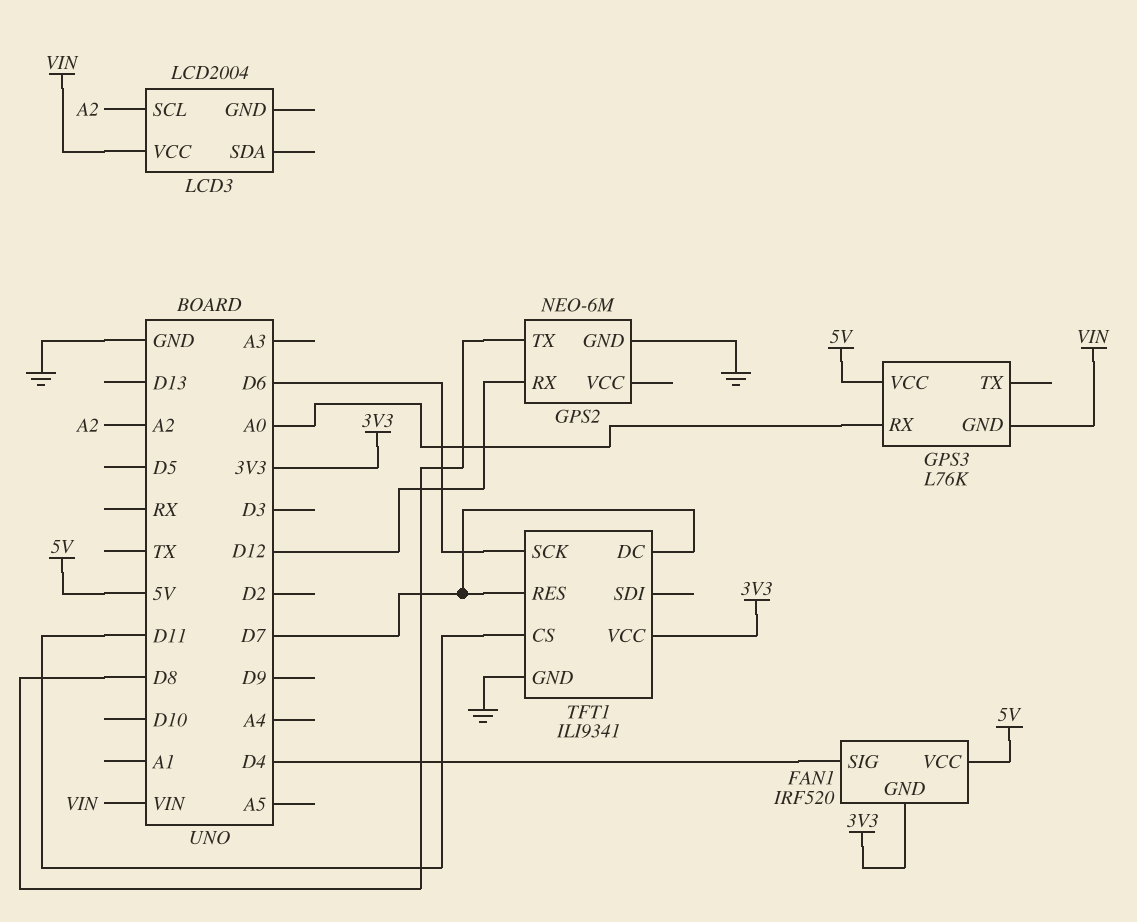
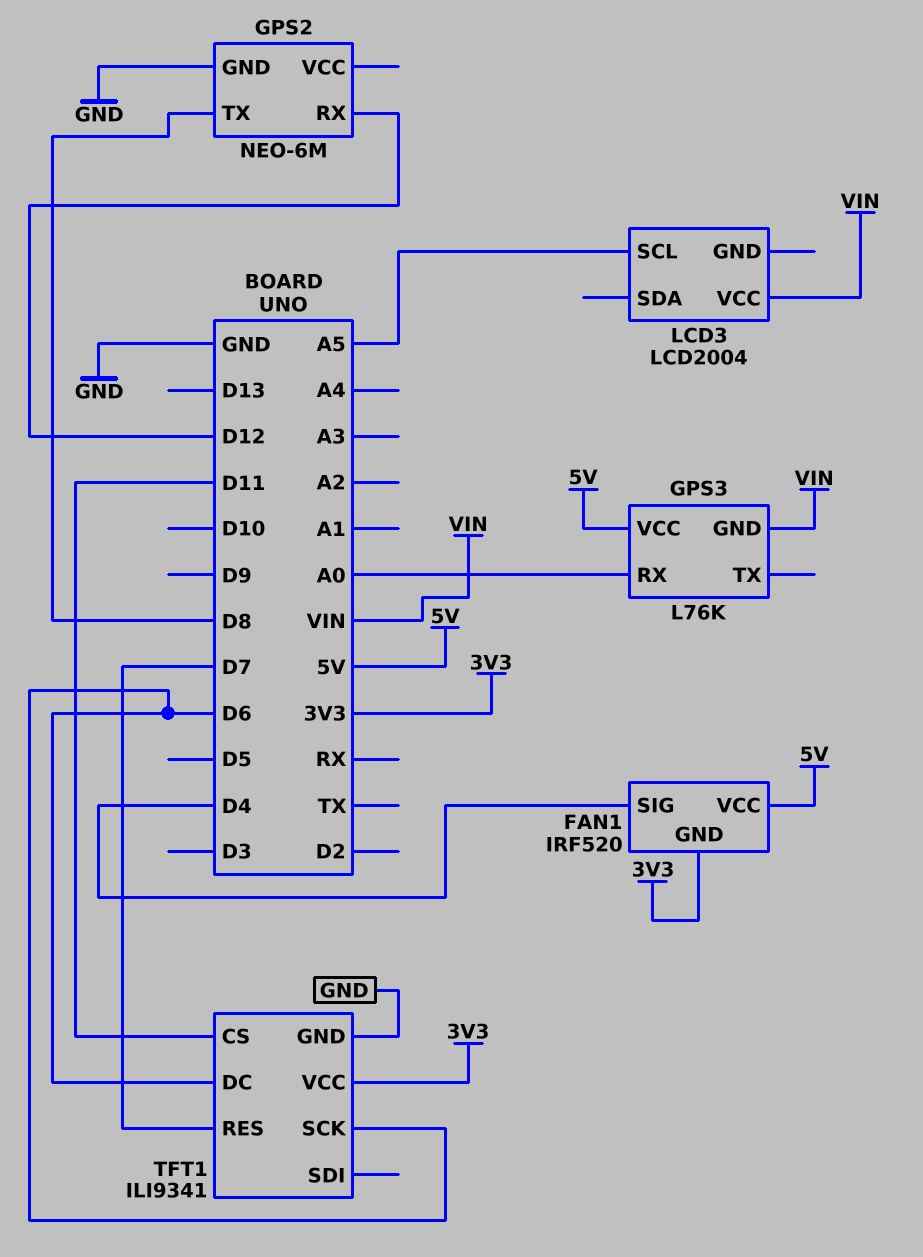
LCD3 pin SCL: A2 -> A5
TFT1 pin DC: D7 -> D6

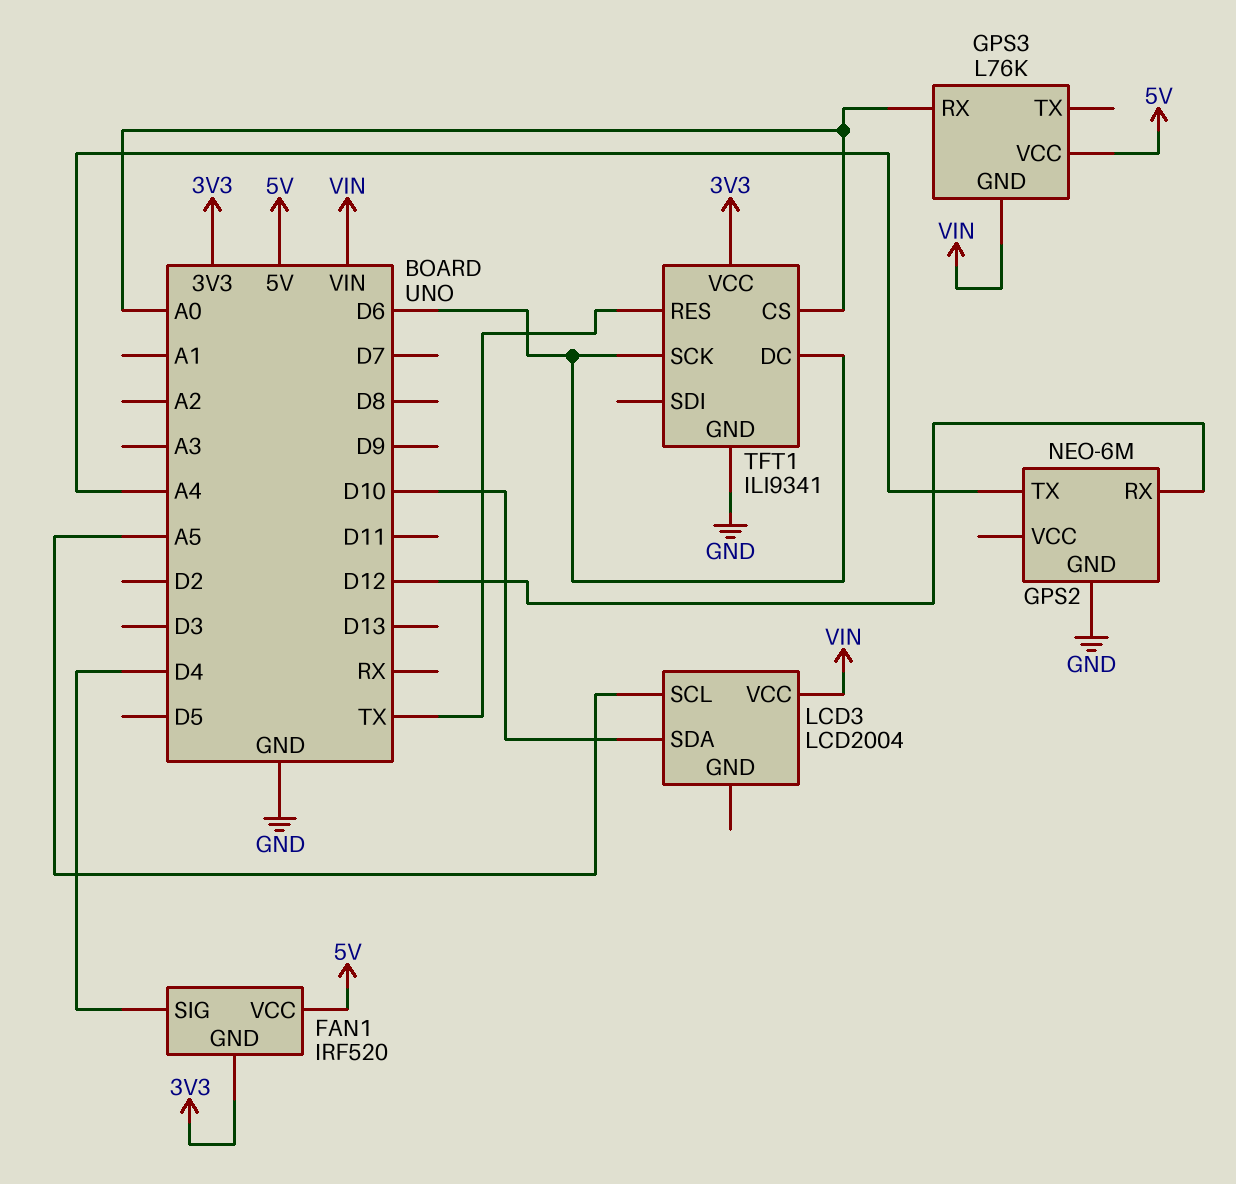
GPS2 pin TX: D8 -> A4
LCD3 pin SDA: none -> D10
TFT1 pin CS: D11 -> A0
TFT1 pin RES: D7 -> TX

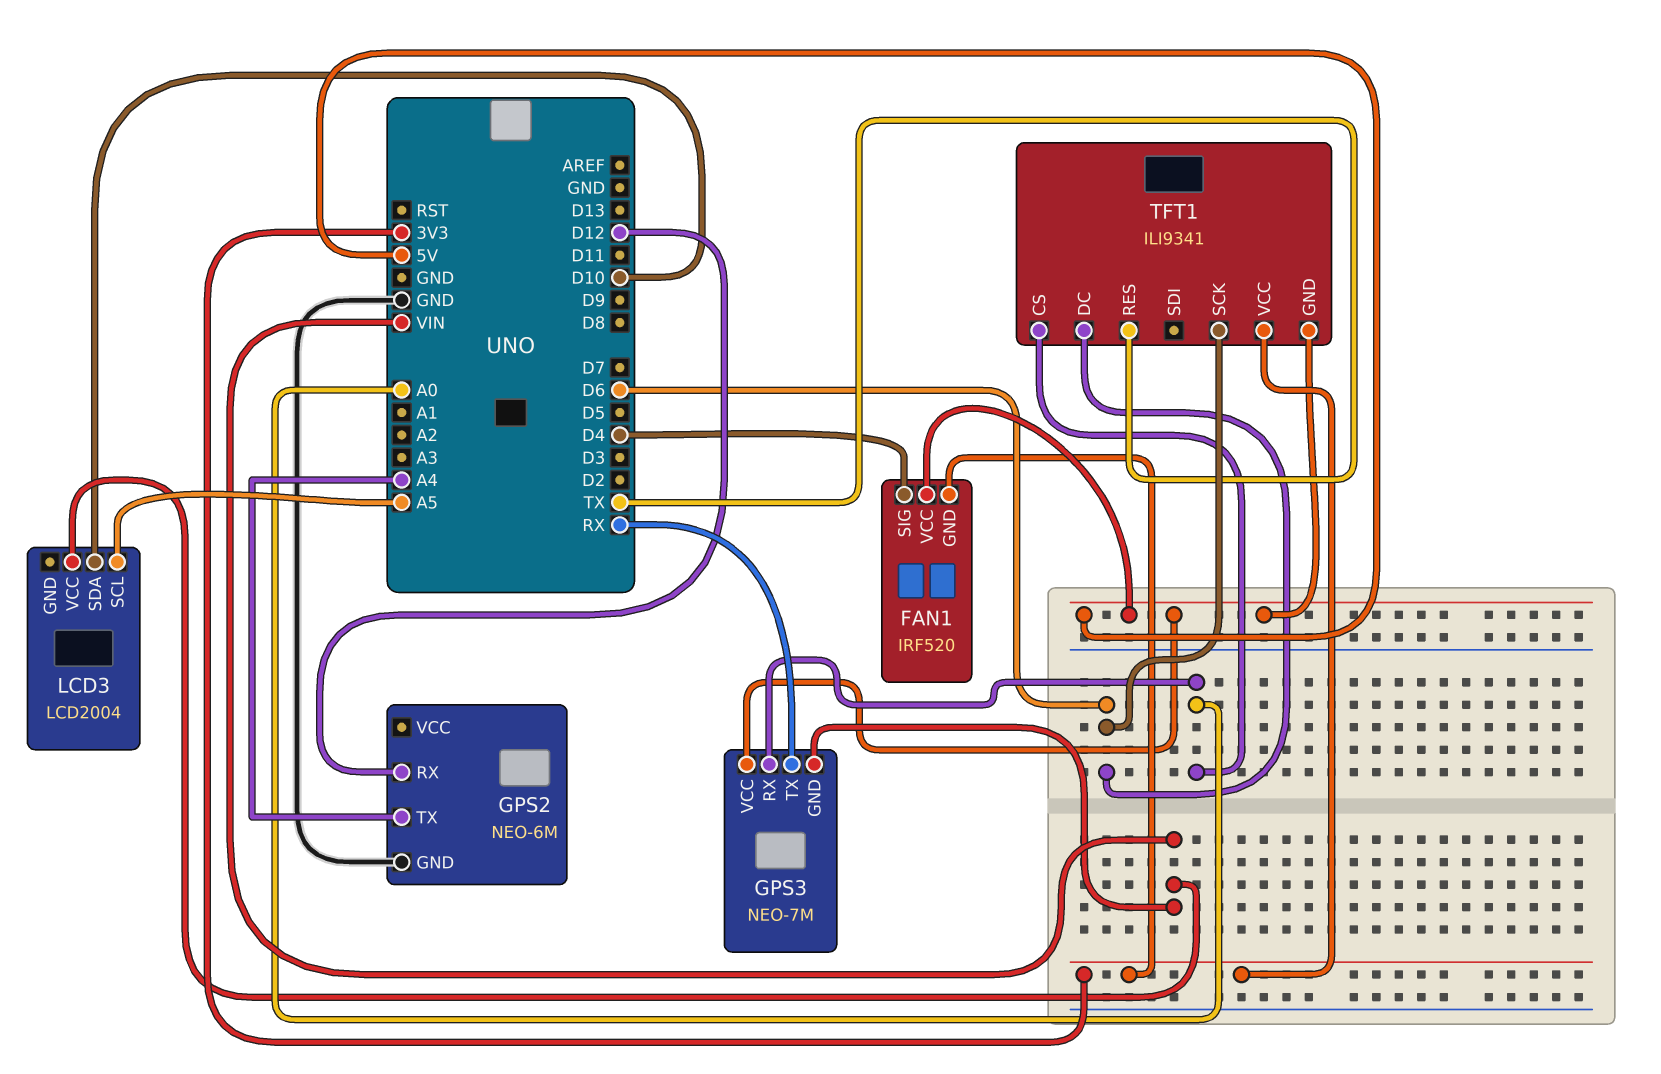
GPS3: L76K -> NEO-7M
GPS3 pin TX: none -> RX
TFT1 pin GND: GND -> 5V

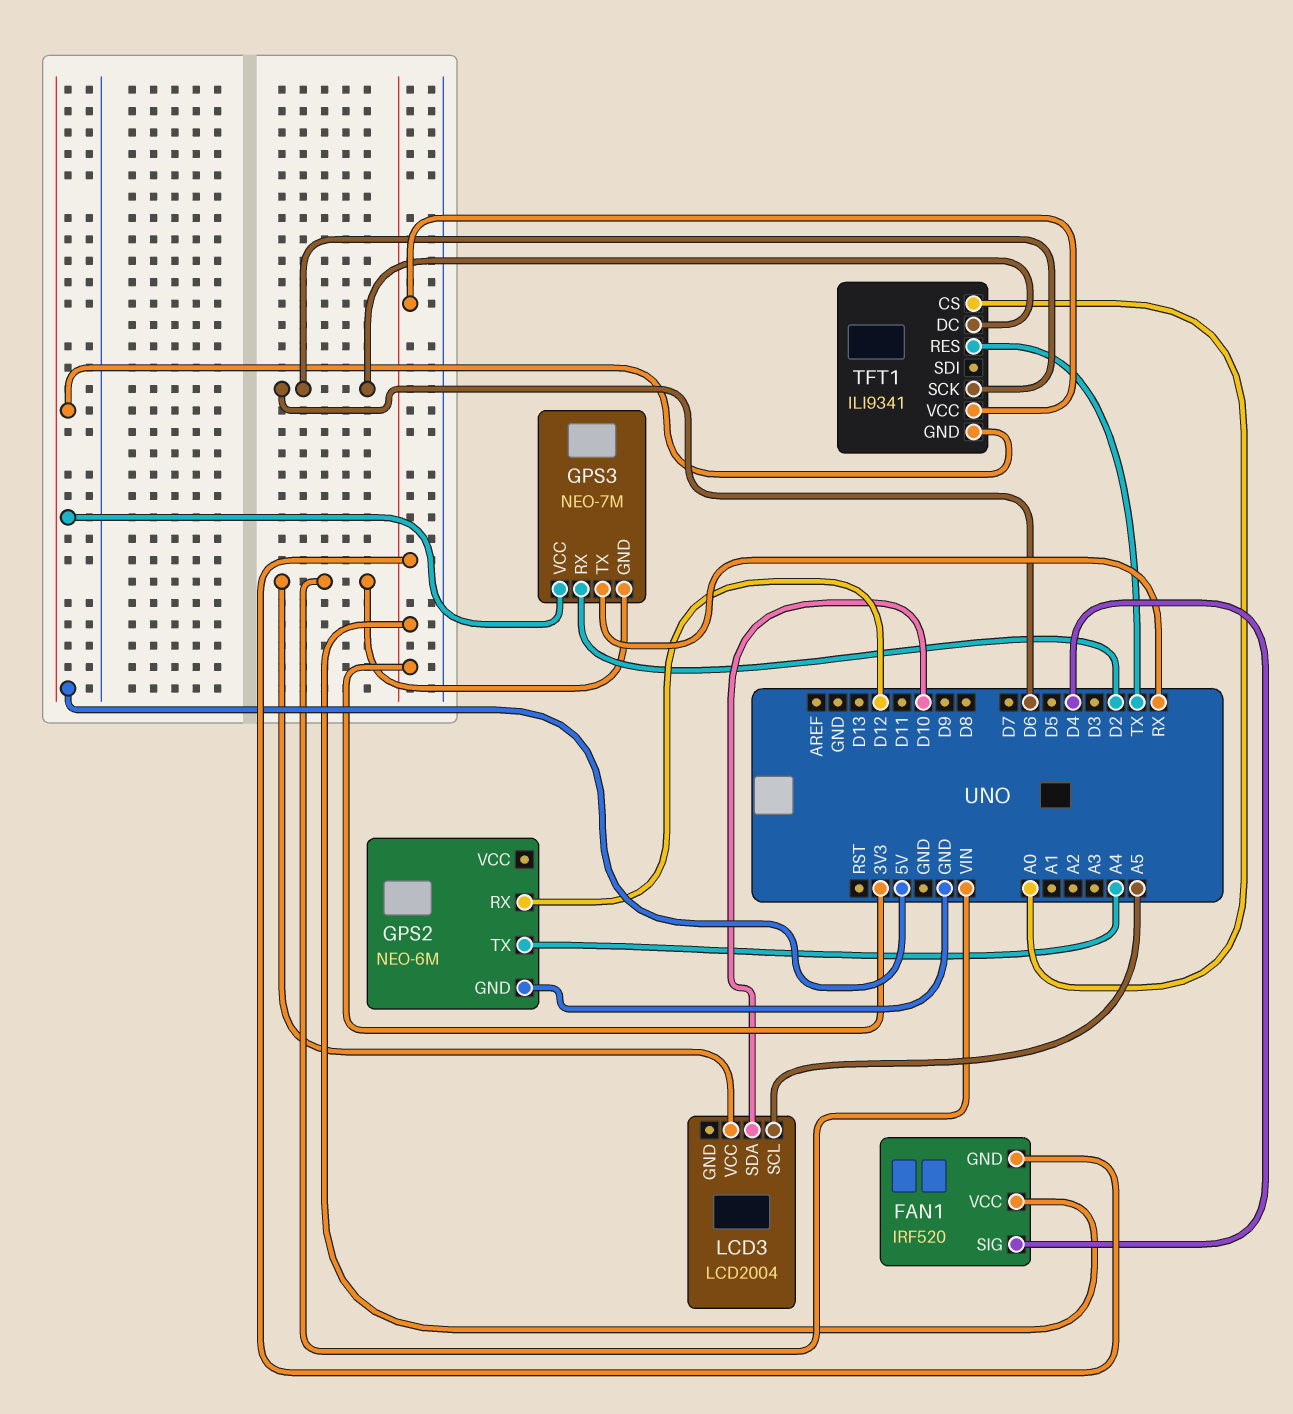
FAN1 pin VCC: 5V -> 3V3
GPS3 pin RX: A0 -> D2

